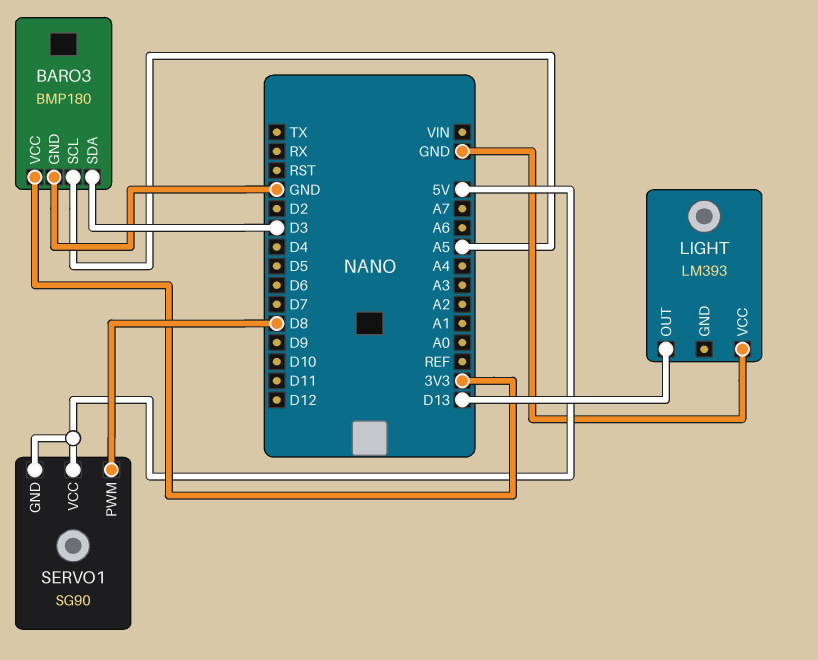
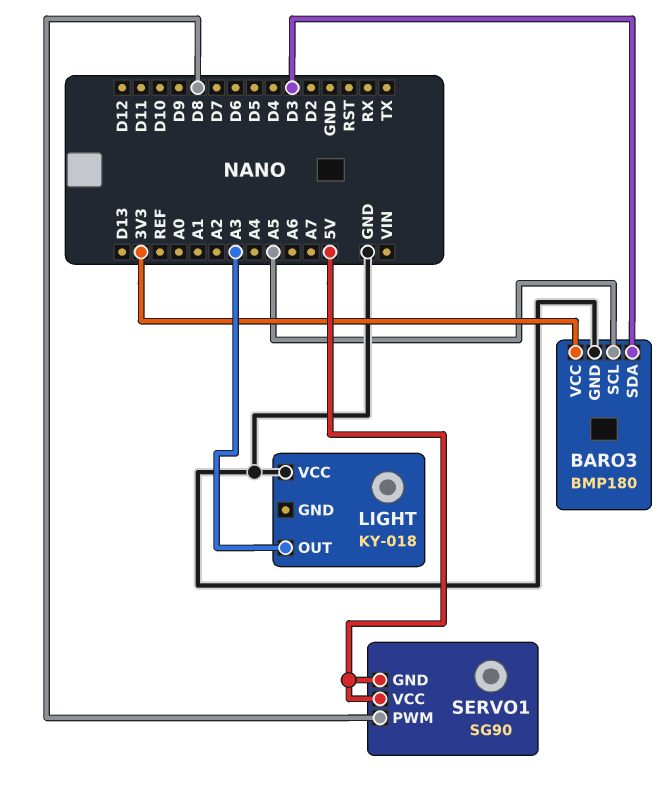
LIGHT: LM393 -> KY-018
LIGHT pin OUT: D13 -> A3

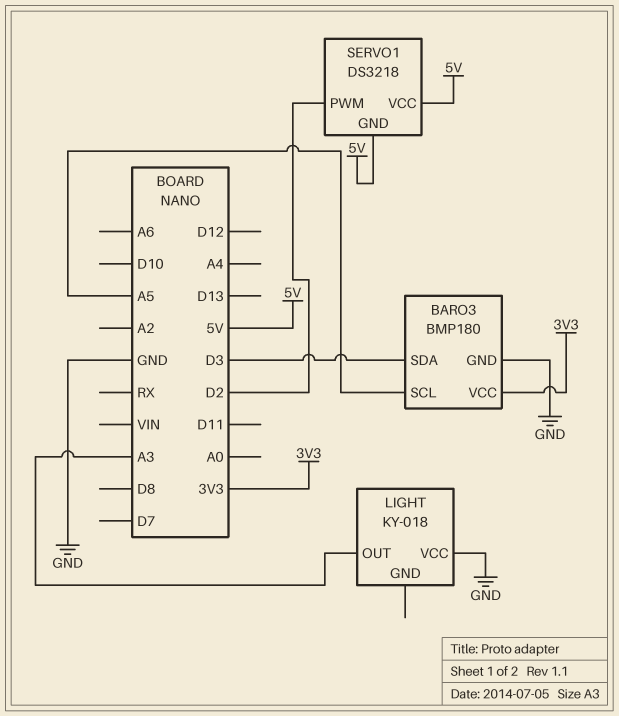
SERVO1: SG90 -> DS3218
SERVO1 pin PWM: D8 -> D2

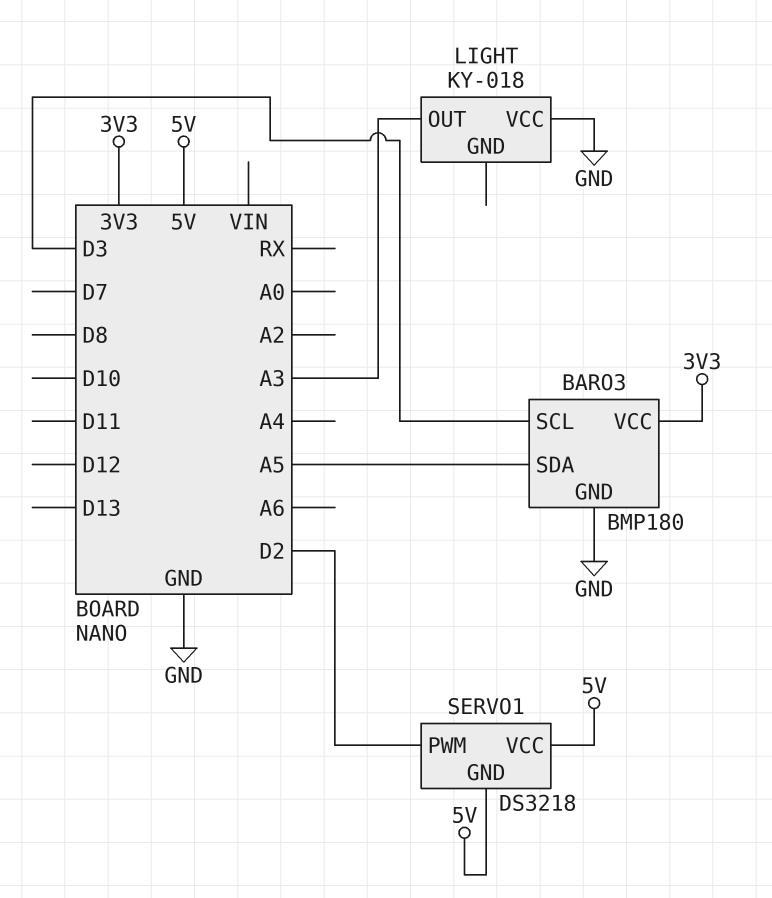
BARO3 pin SCL: A5 -> D3
BARO3 pin SDA: D3 -> A5

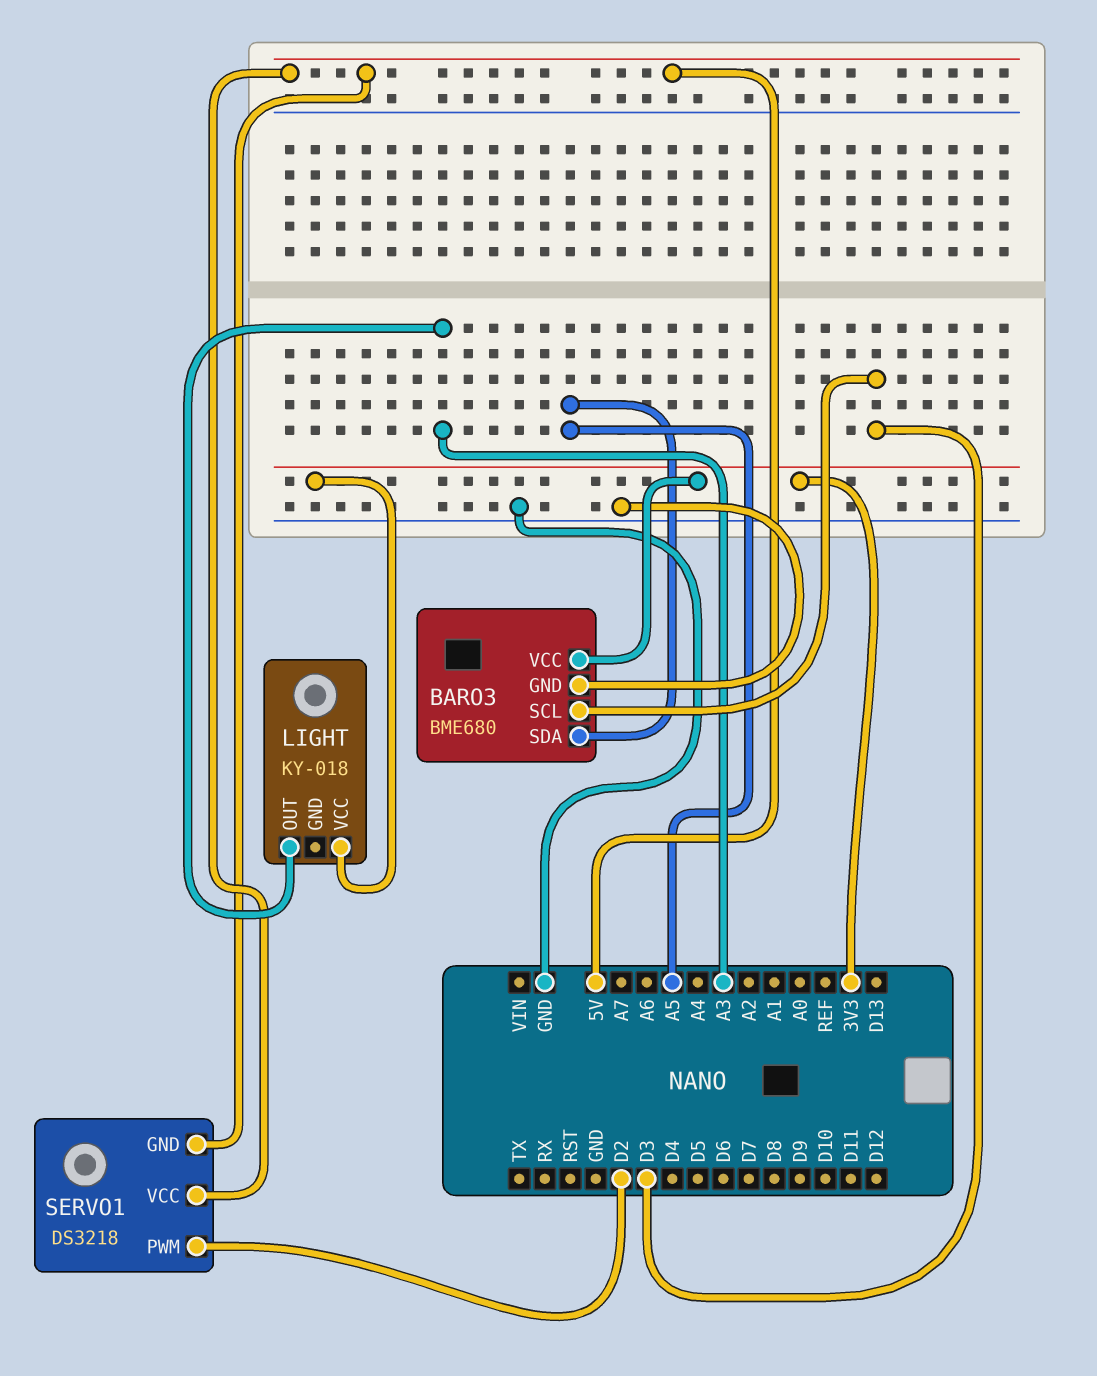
BARO3: BMP180 -> BME680
LIGHT pin VCC: GND -> 3V3

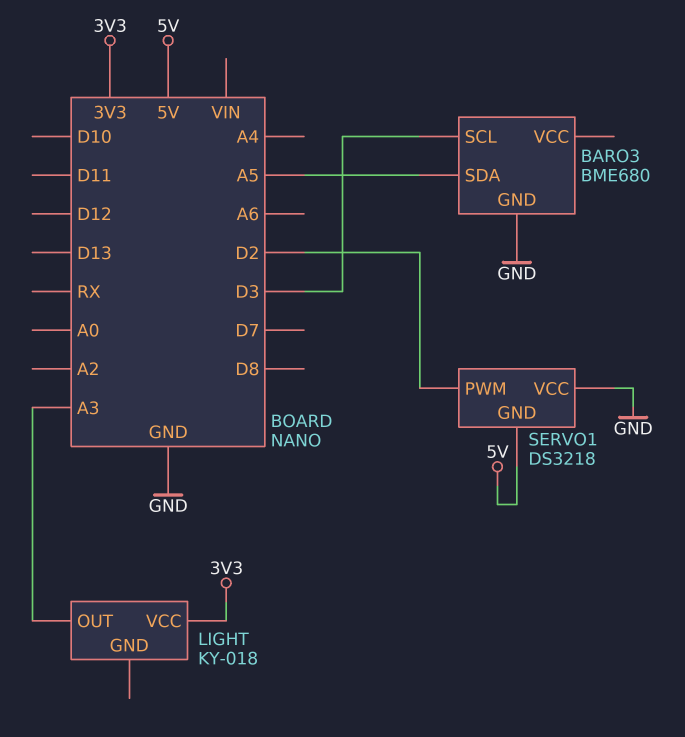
BARO3 pin VCC: 3V3 -> none
SERVO1 pin VCC: 5V -> GND

